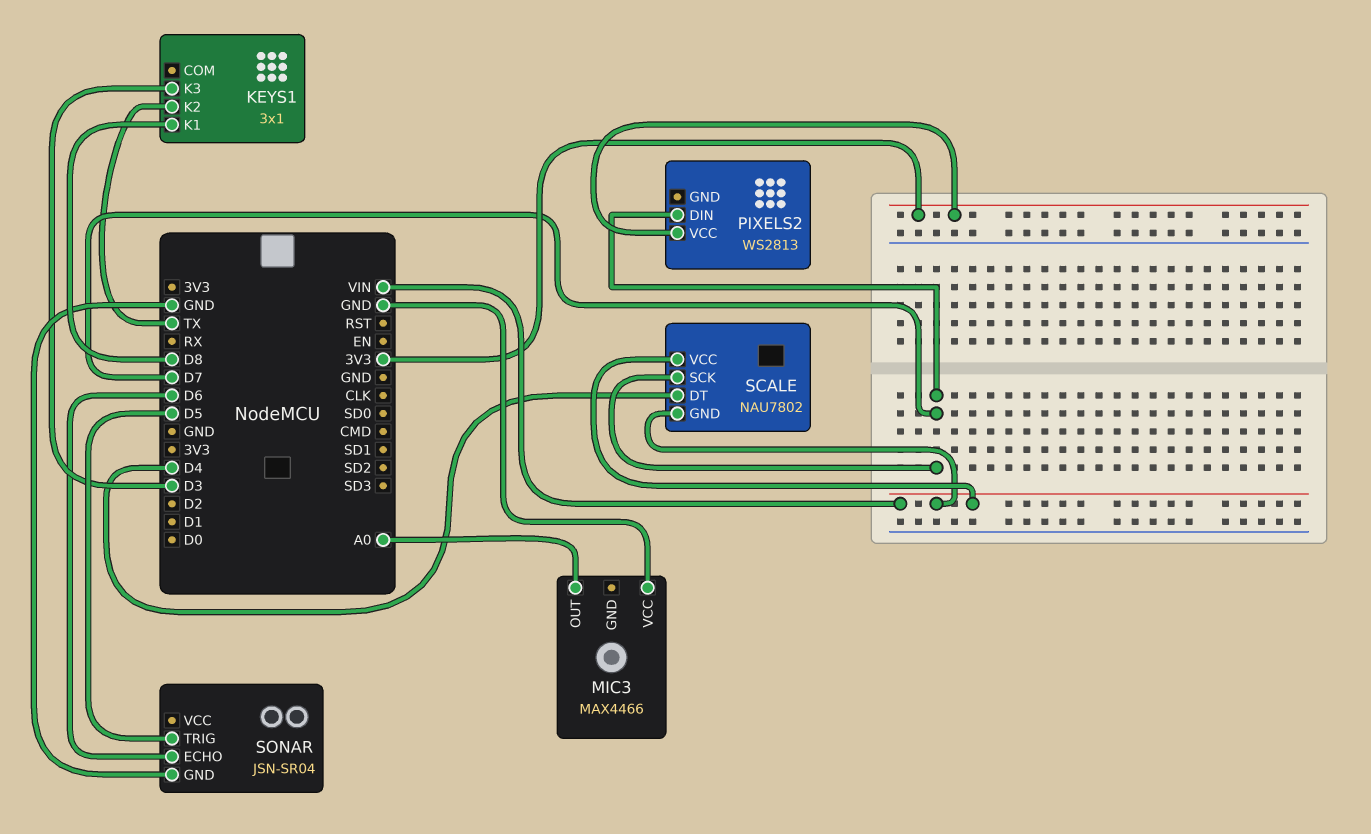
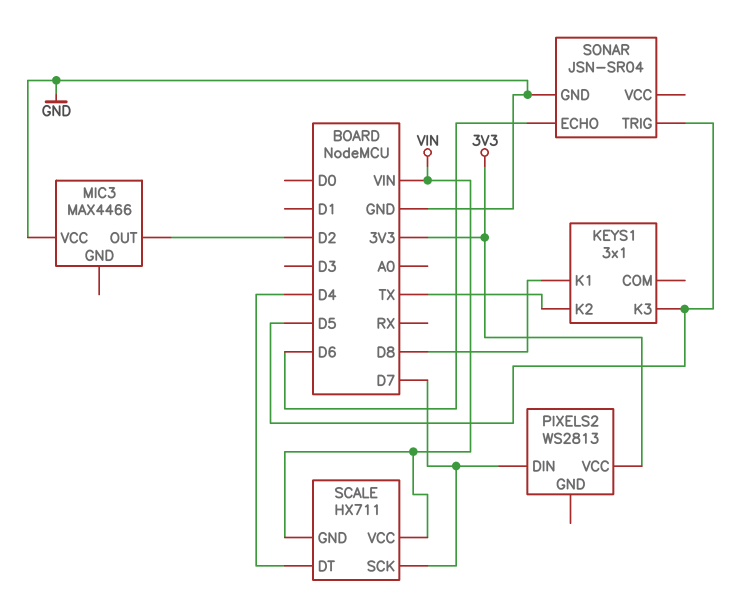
KEYS1 pin K3: D3 -> D5
MIC3 pin OUT: A0 -> D2
SCALE: NAU7802 -> HX711

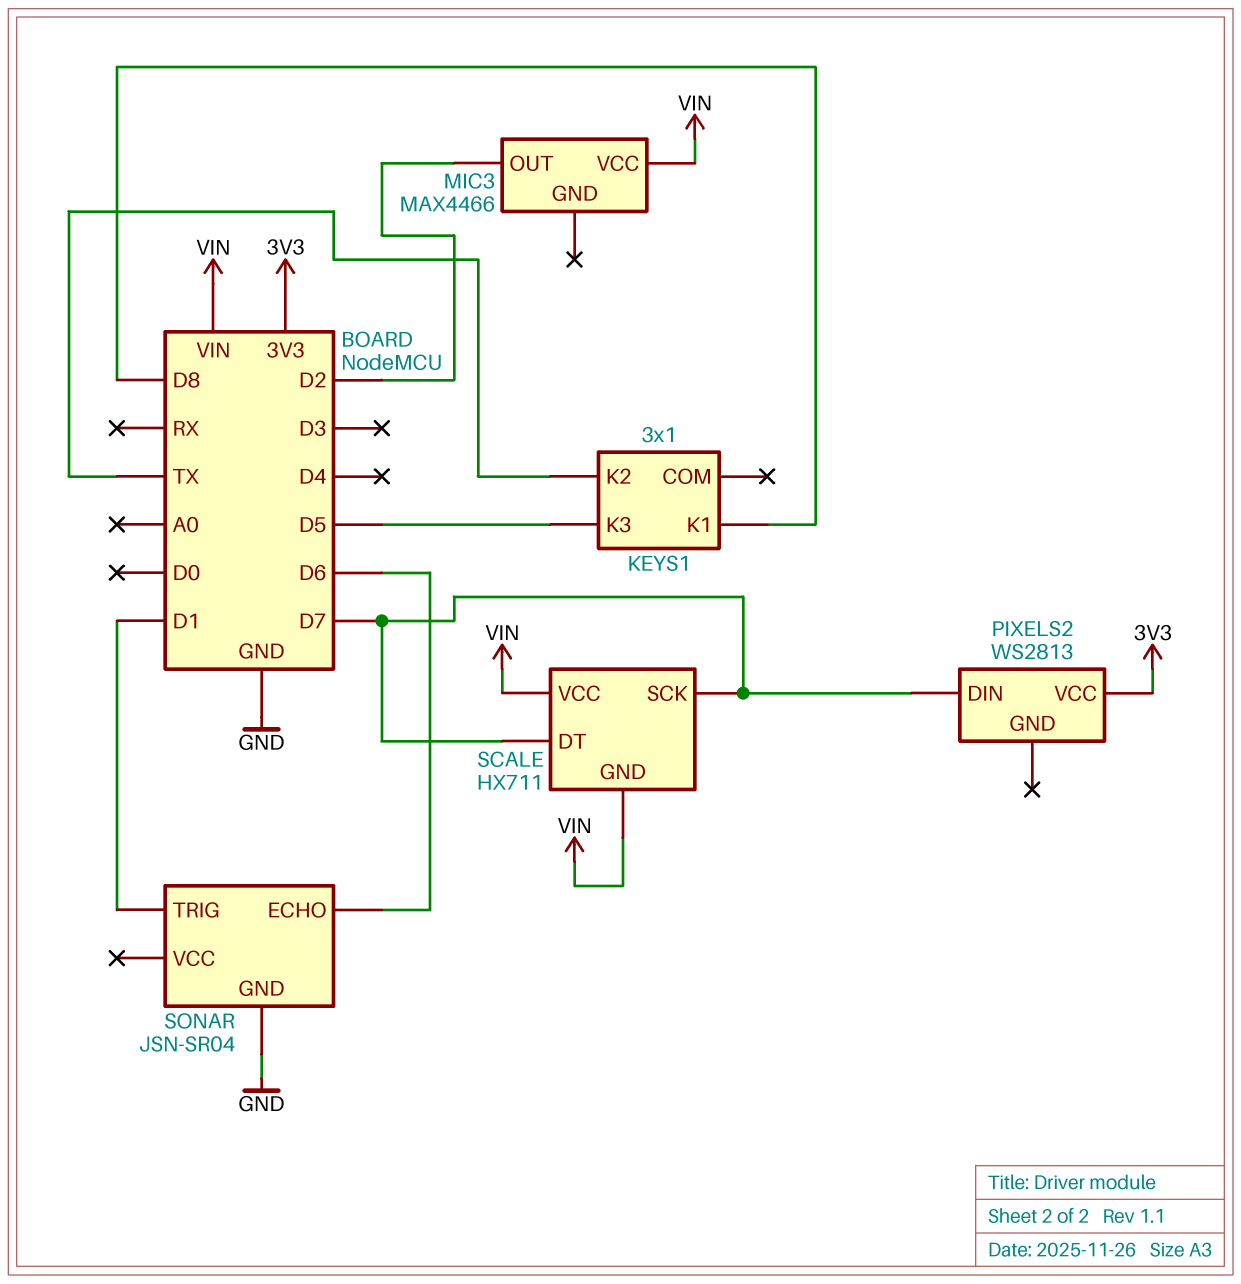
MIC3 pin VCC: GND -> VIN
SCALE pin DT: D4 -> D7
SONAR pin TRIG: D5 -> D1

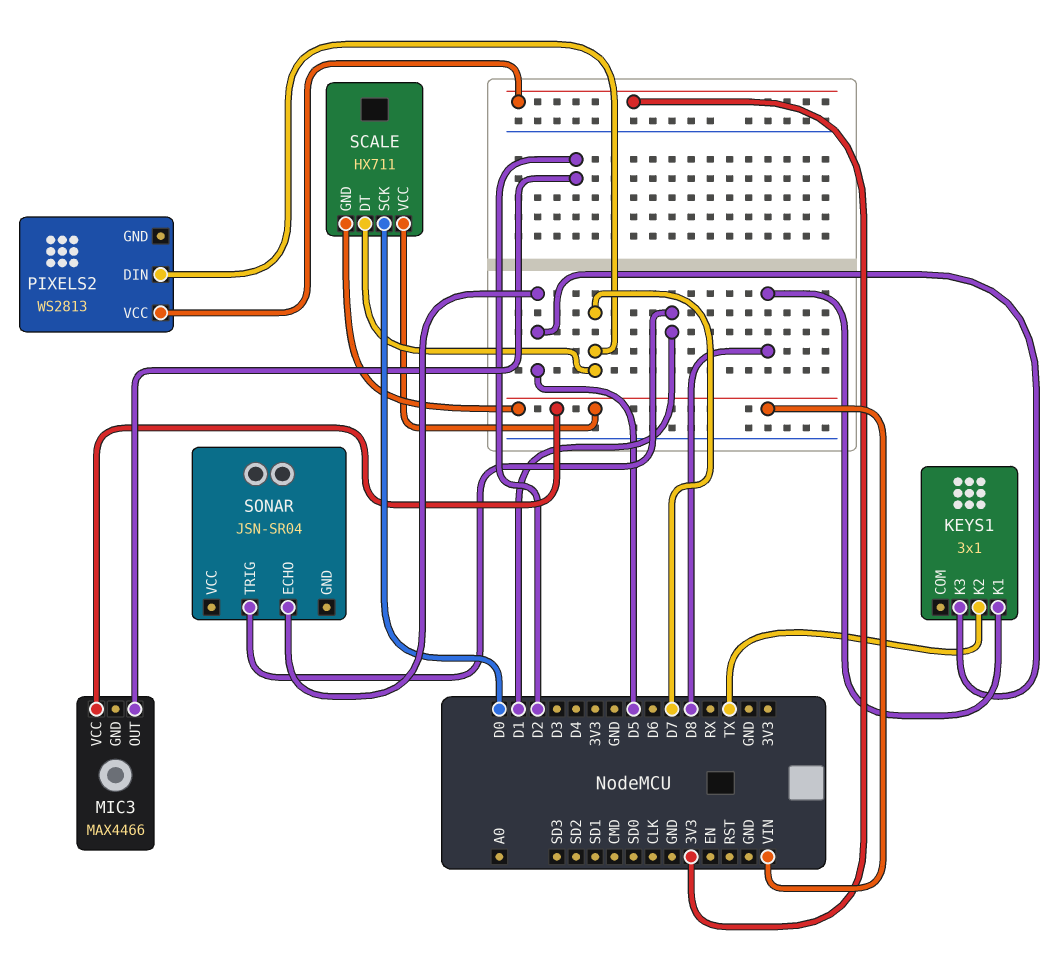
SCALE pin SCK: D7 -> D0
SONAR pin ECHO: D6 -> D5
SONAR pin GND: GND -> none

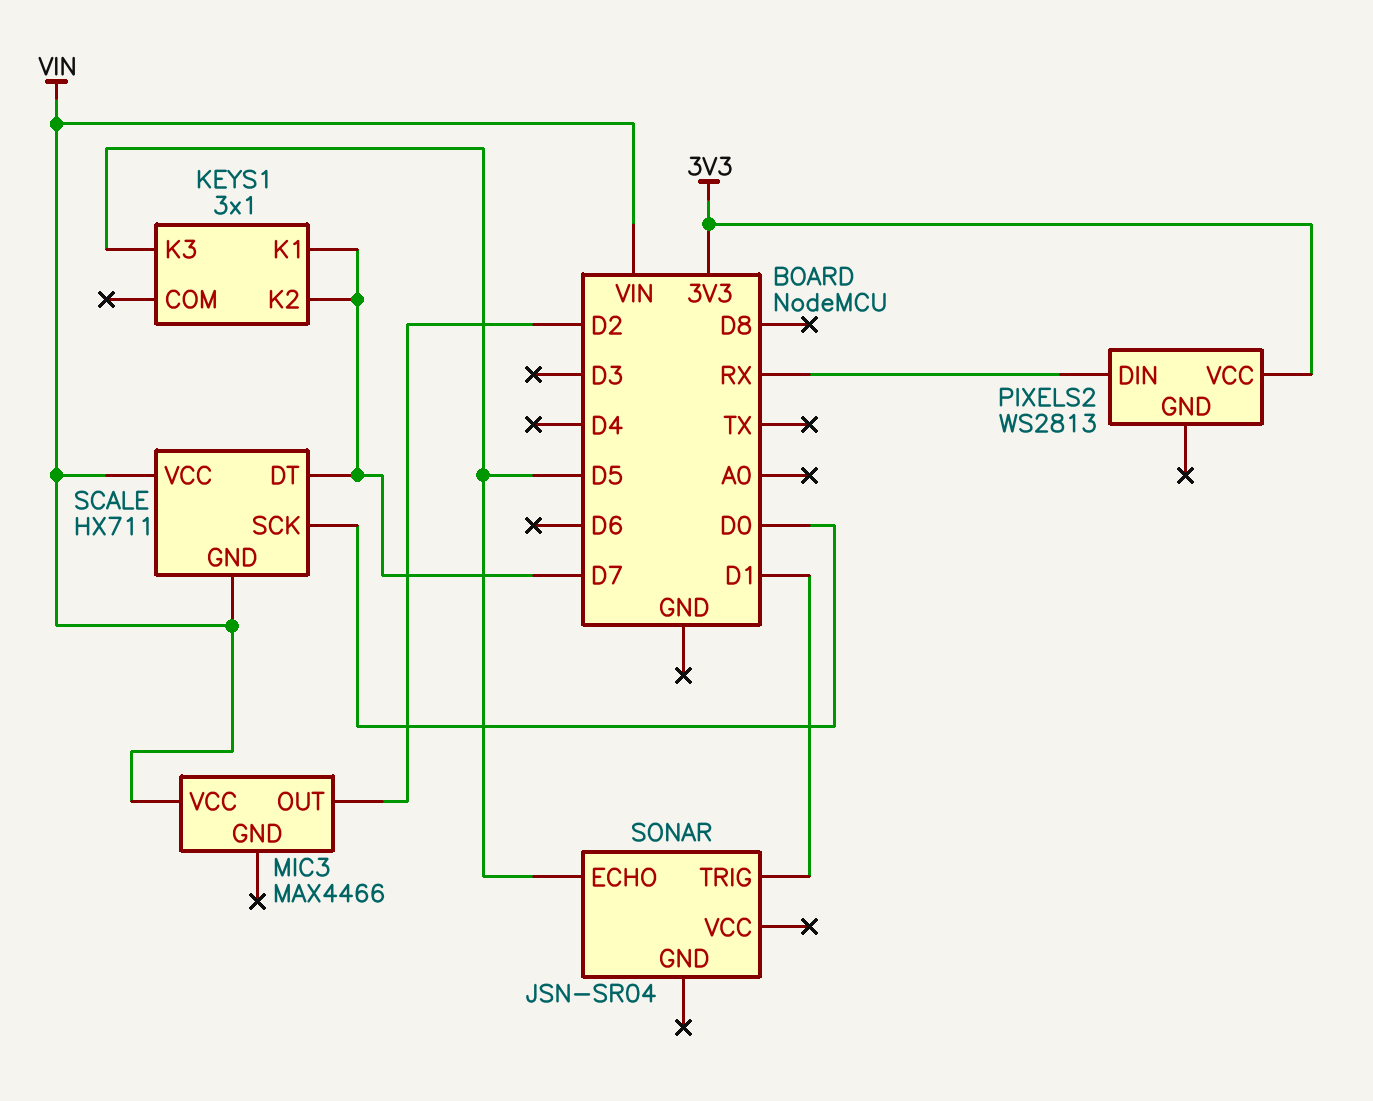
KEYS1 pin K1: D8 -> D7
KEYS1 pin K2: TX -> D7
PIXELS2 pin DIN: D7 -> RX

